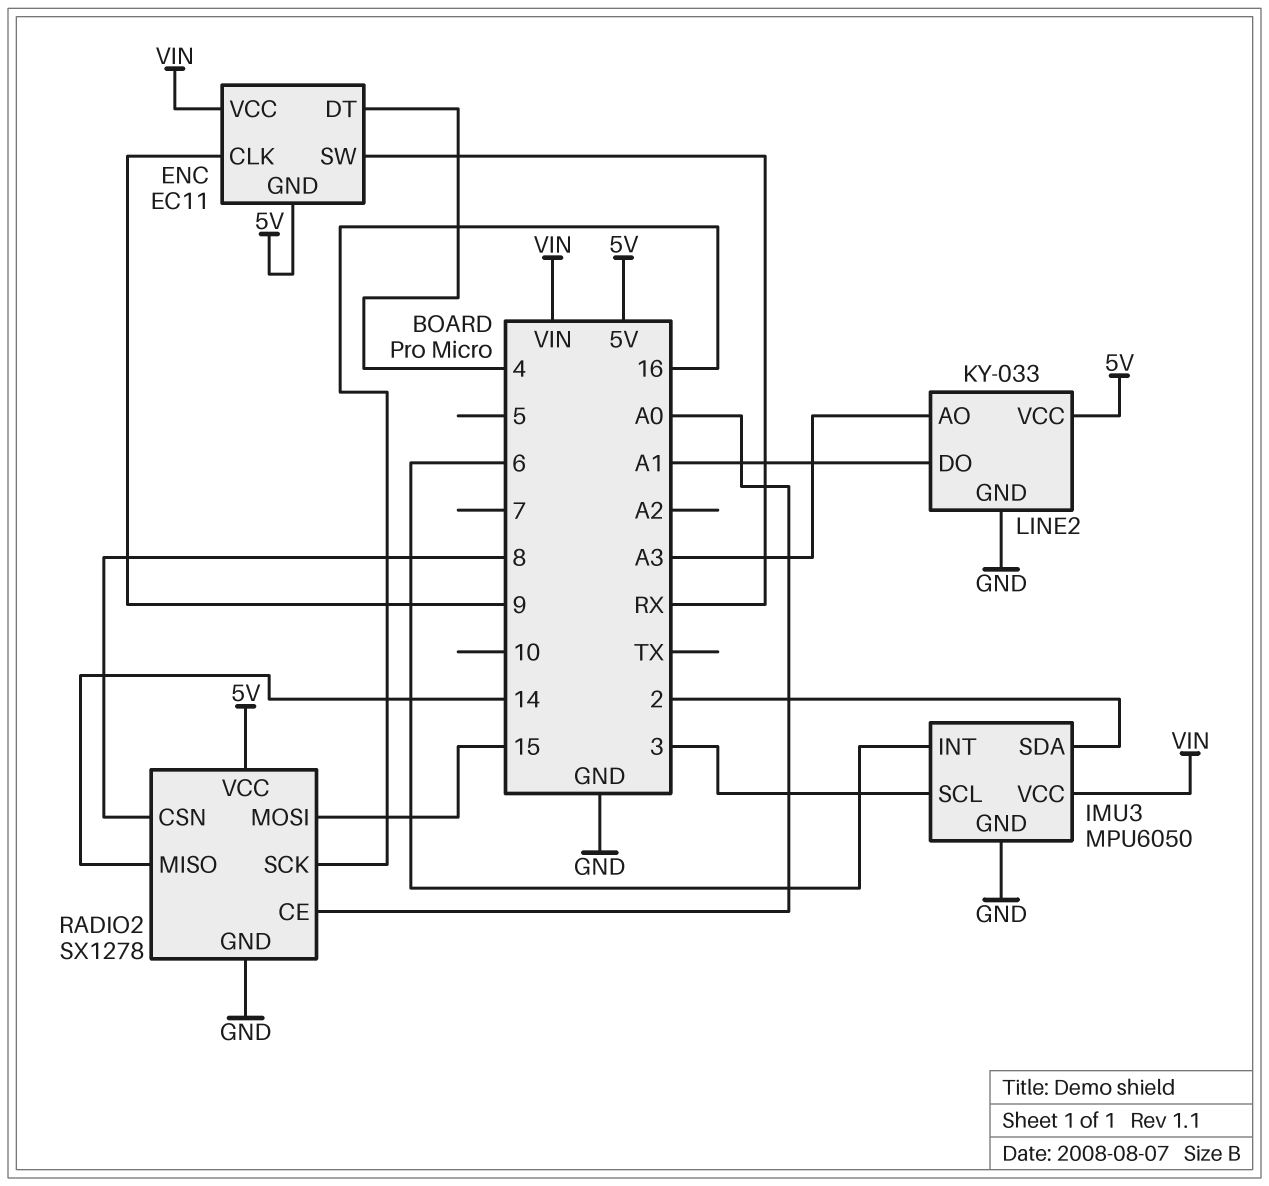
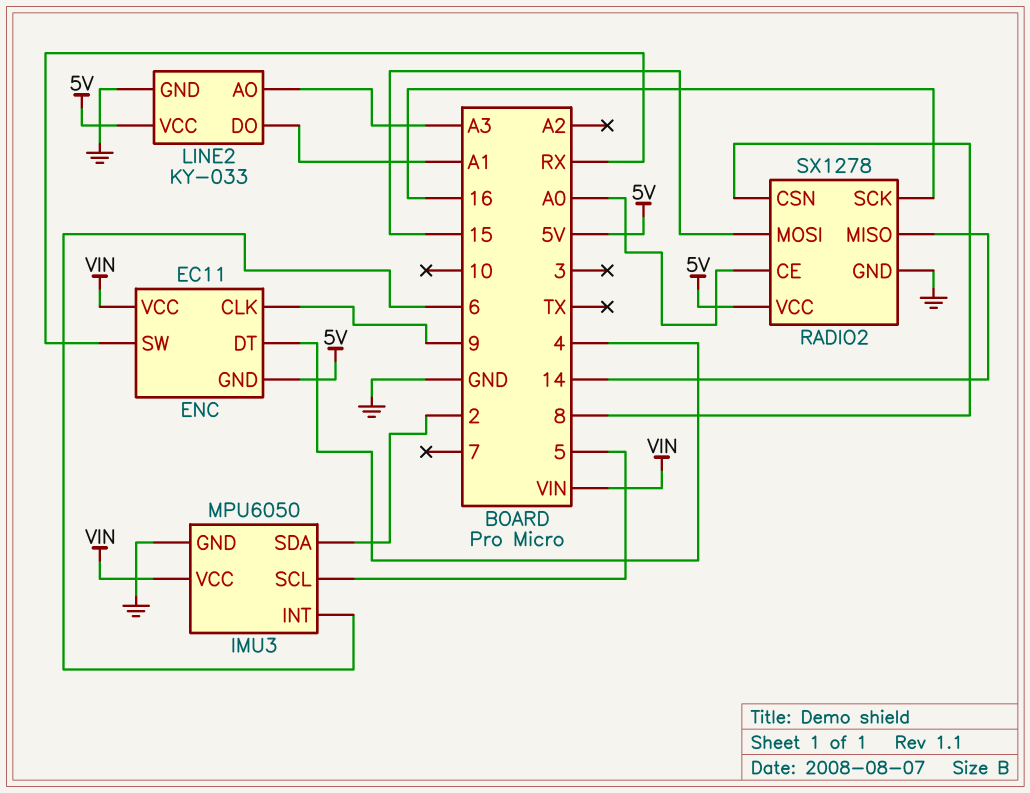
IMU3 pin SCL: 3 -> 5

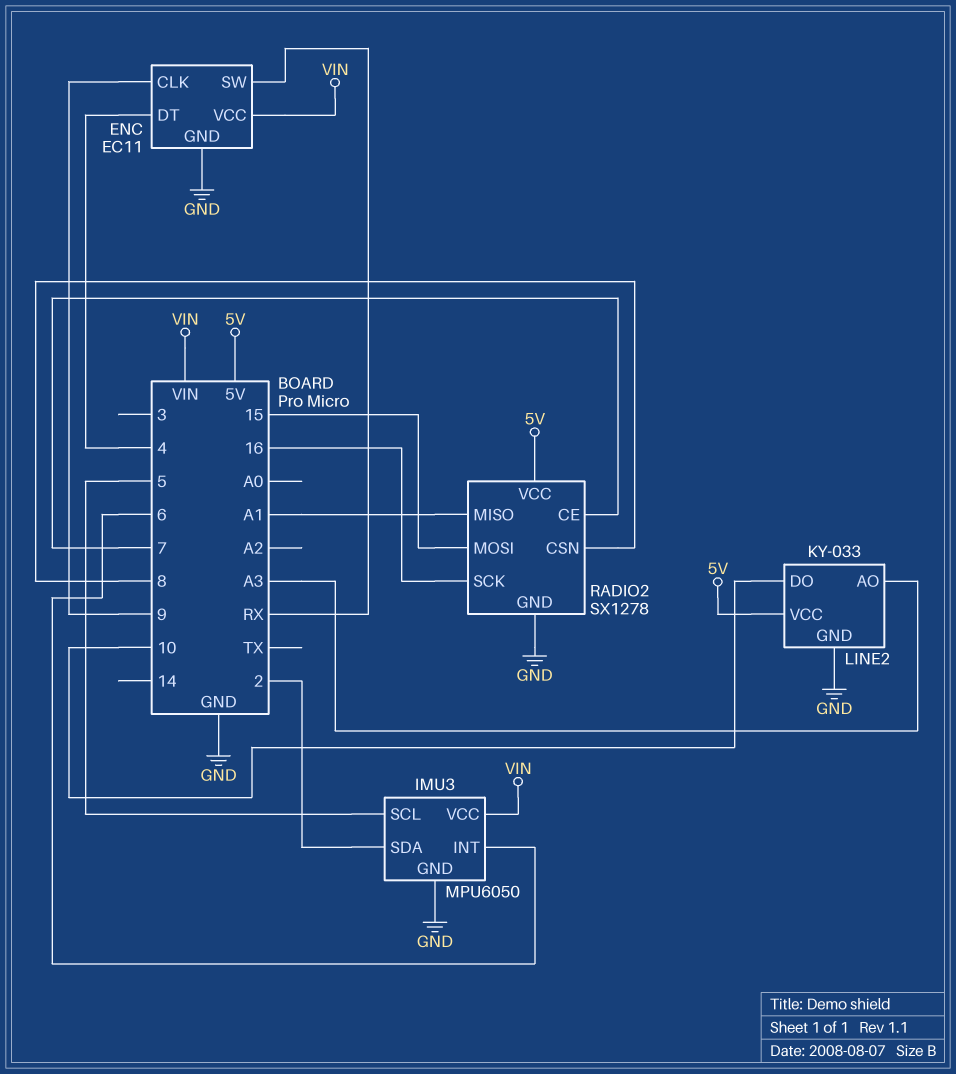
ENC pin GND: 5V -> GND
LINE2 pin DO: A1 -> 10
RADIO2 pin CE: A0 -> 7
RADIO2 pin MISO: 14 -> A1

